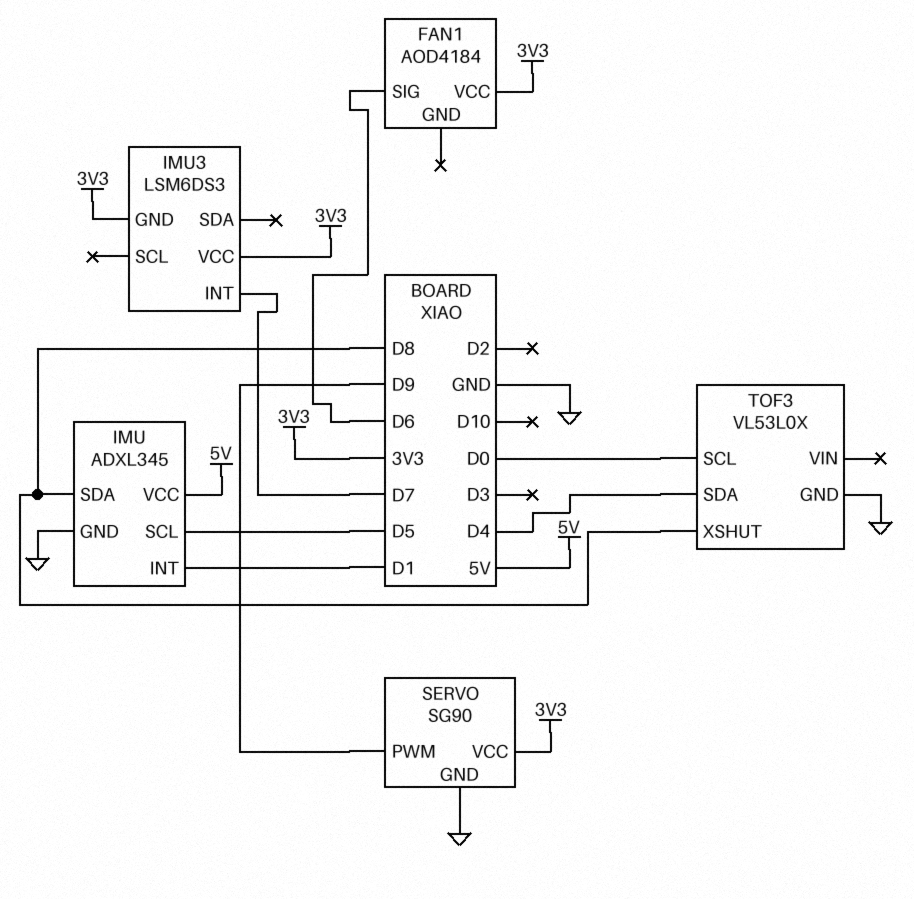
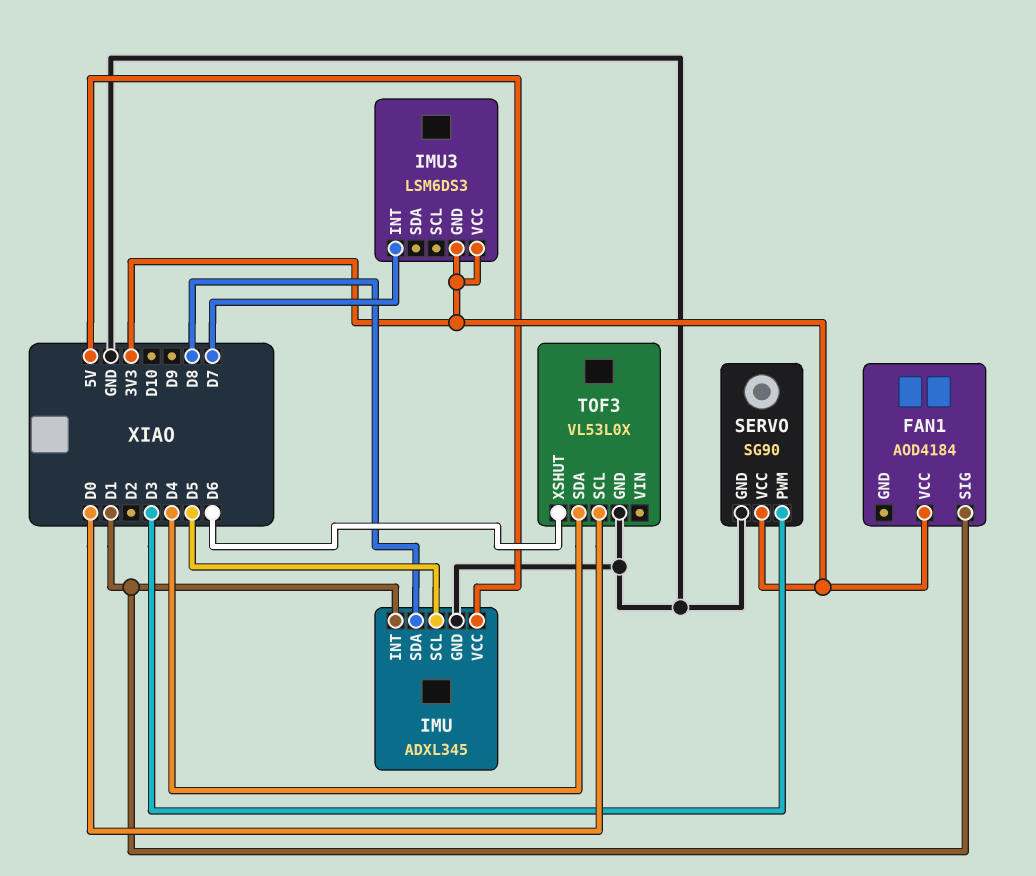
FAN1 pin SIG: D6 -> D1
SERVO pin PWM: D9 -> D3
TOF3 pin XSHUT: D8 -> D6

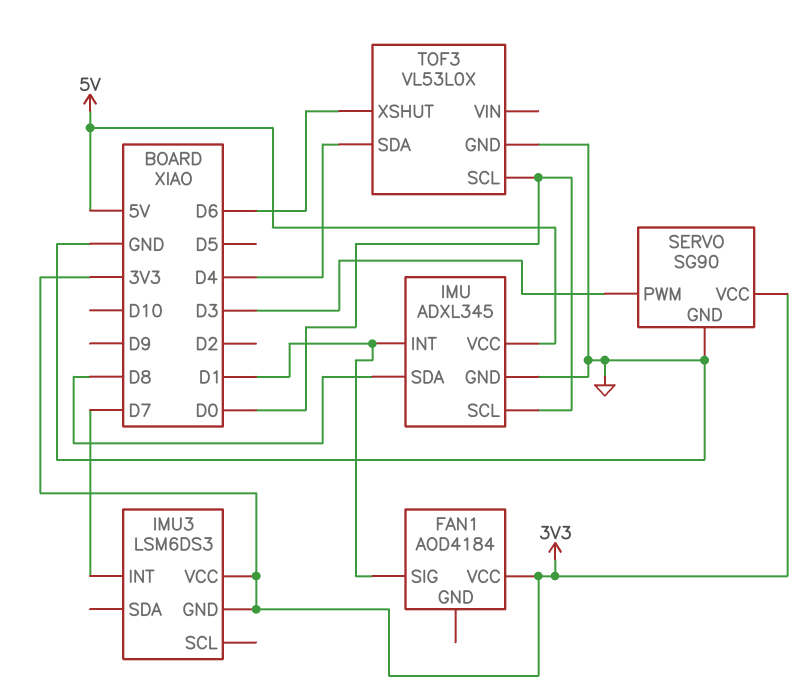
IMU pin SCL: D5 -> D0

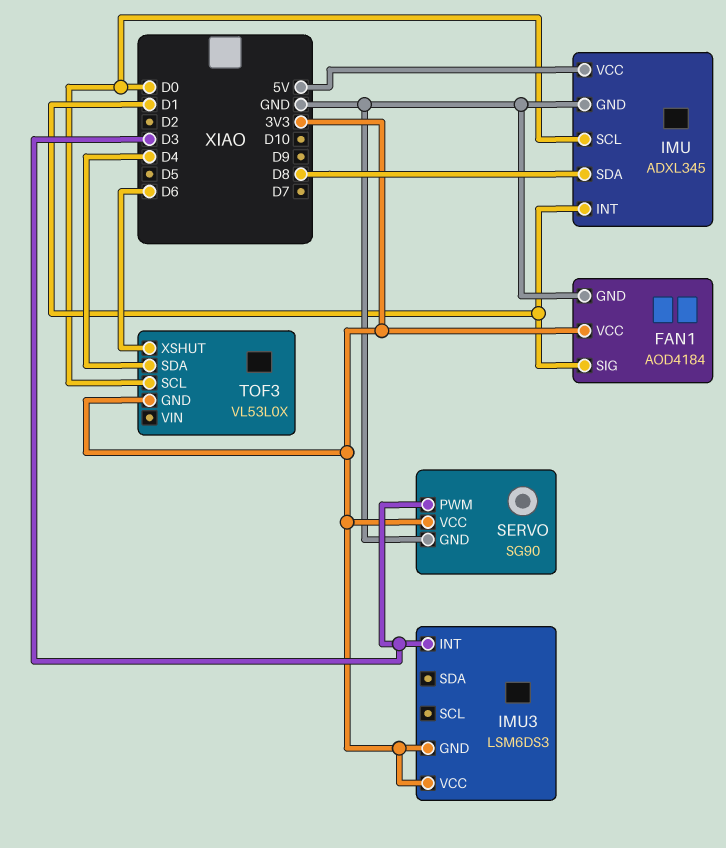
FAN1 pin GND: none -> GND
IMU3 pin INT: D7 -> D3
TOF3 pin GND: GND -> 3V3

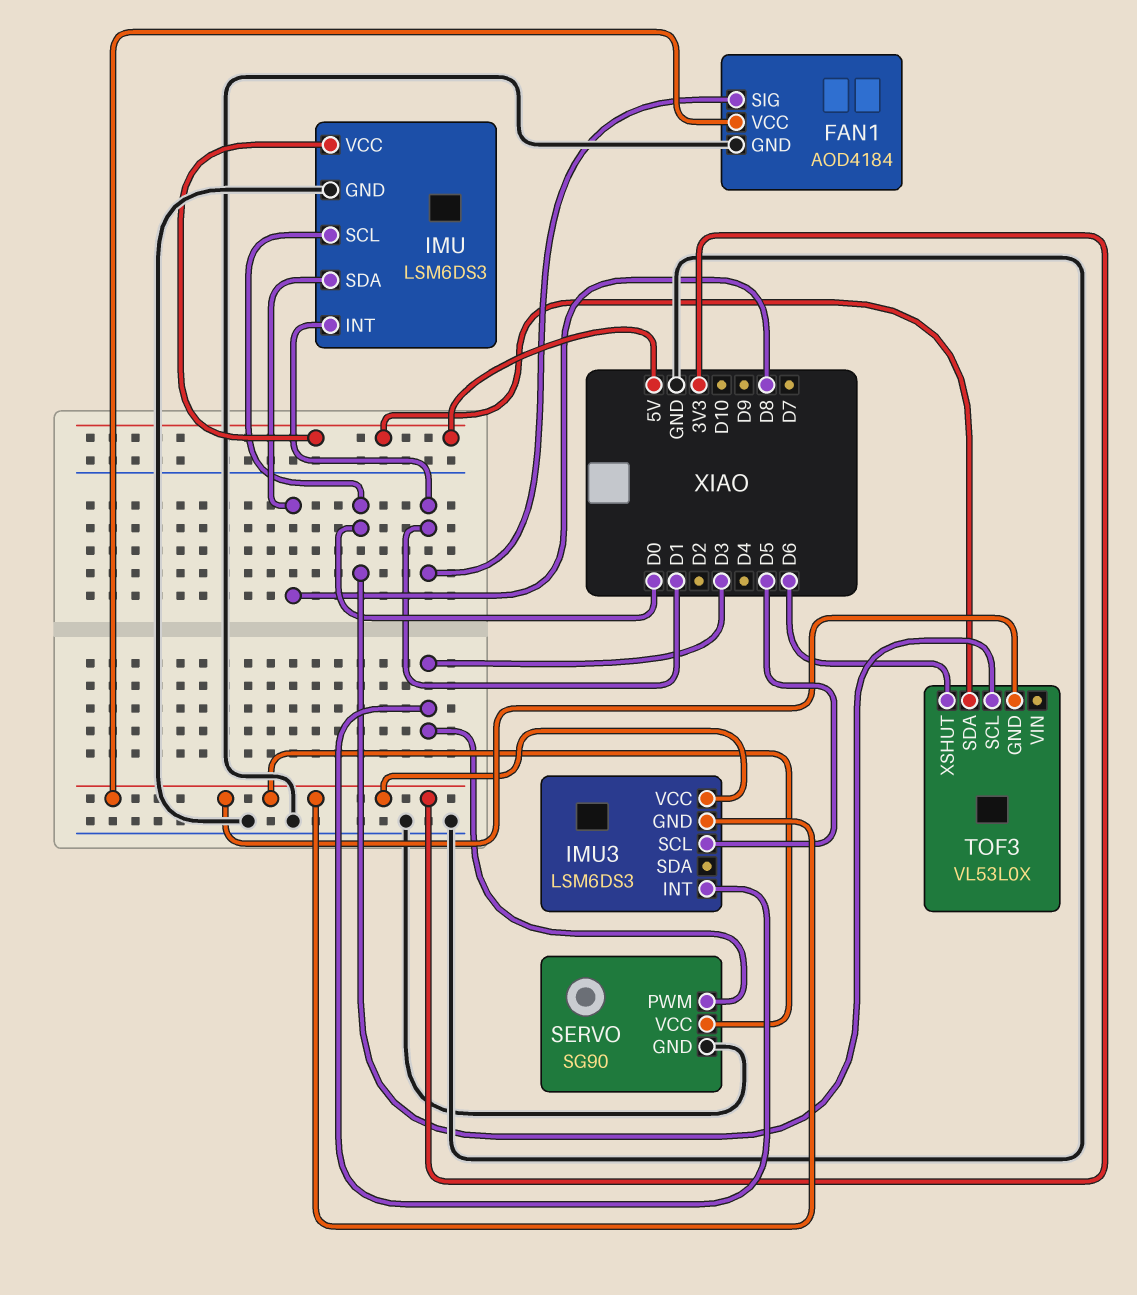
IMU: ADXL345 -> LSM6DS3
IMU3 pin SCL: none -> D5
TOF3 pin SDA: D4 -> 5V

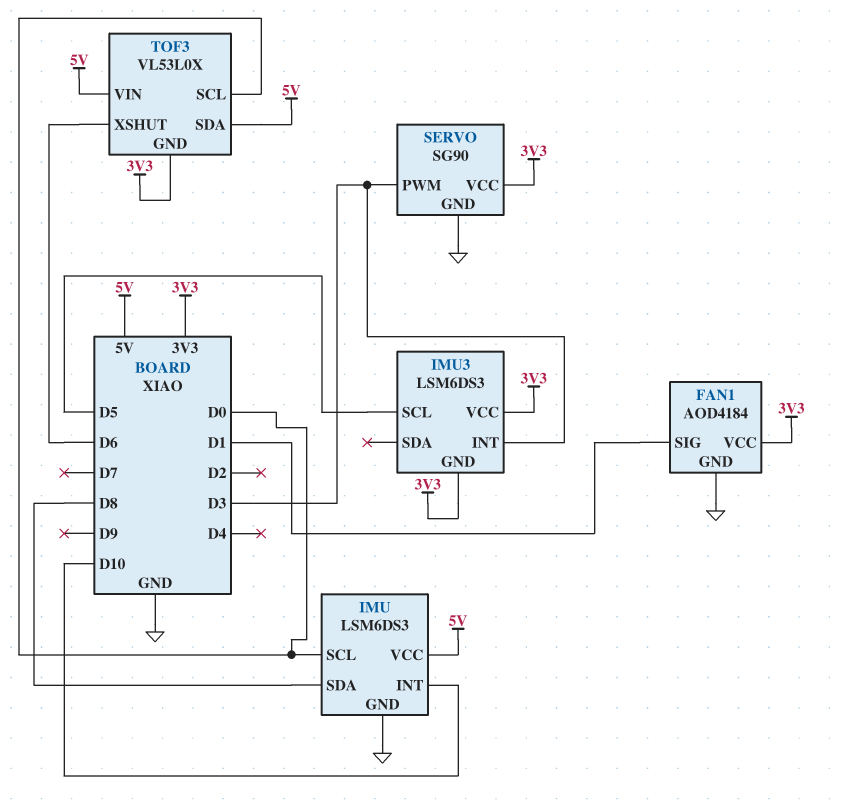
IMU pin INT: D1 -> D10
TOF3 pin VIN: none -> 5V

